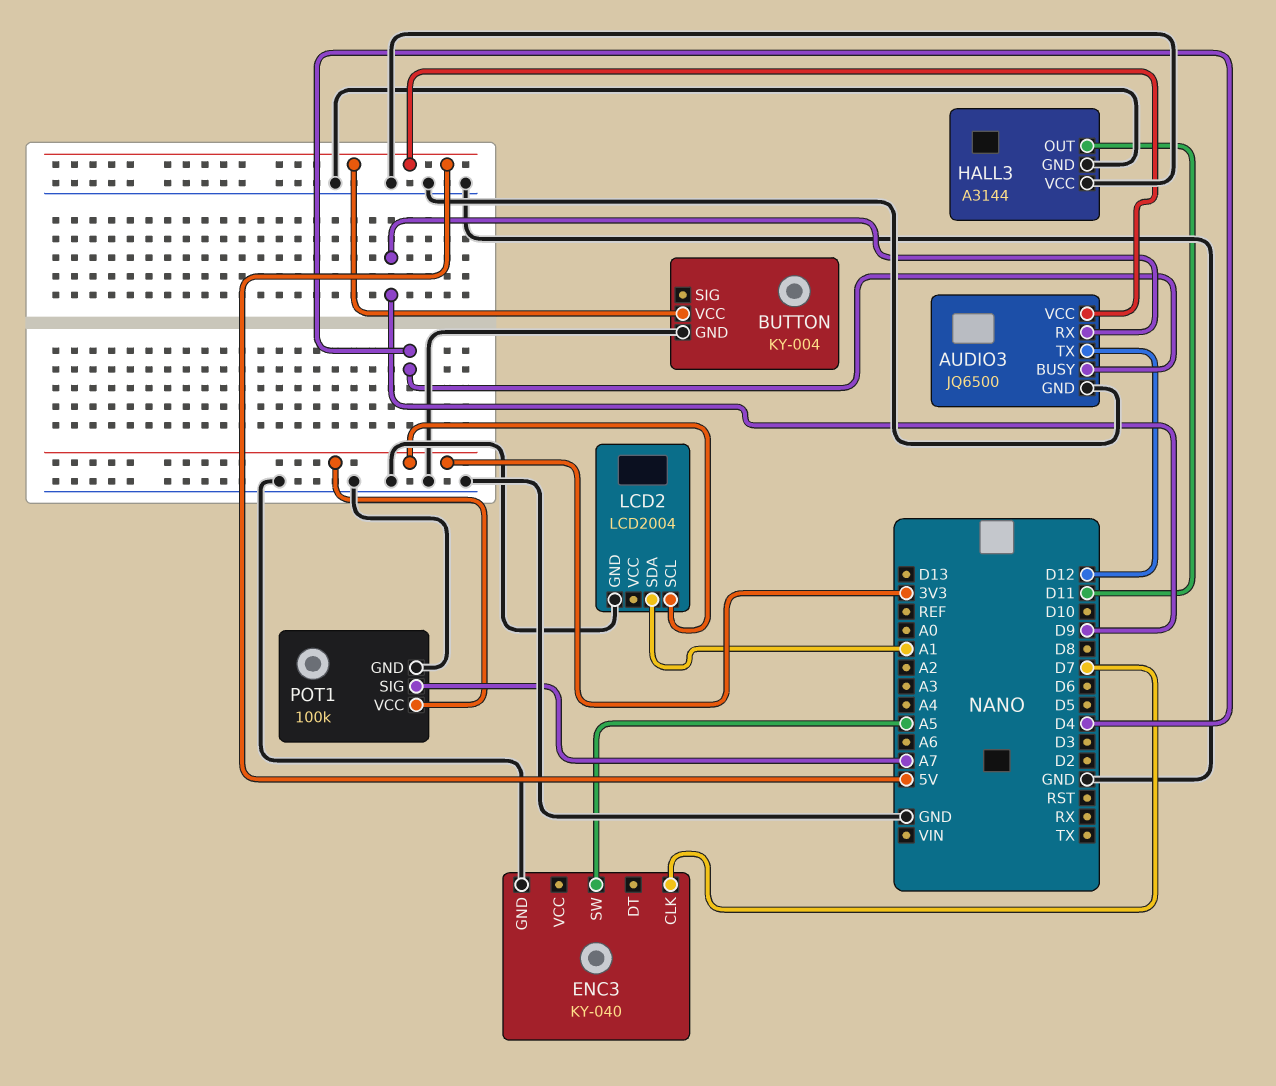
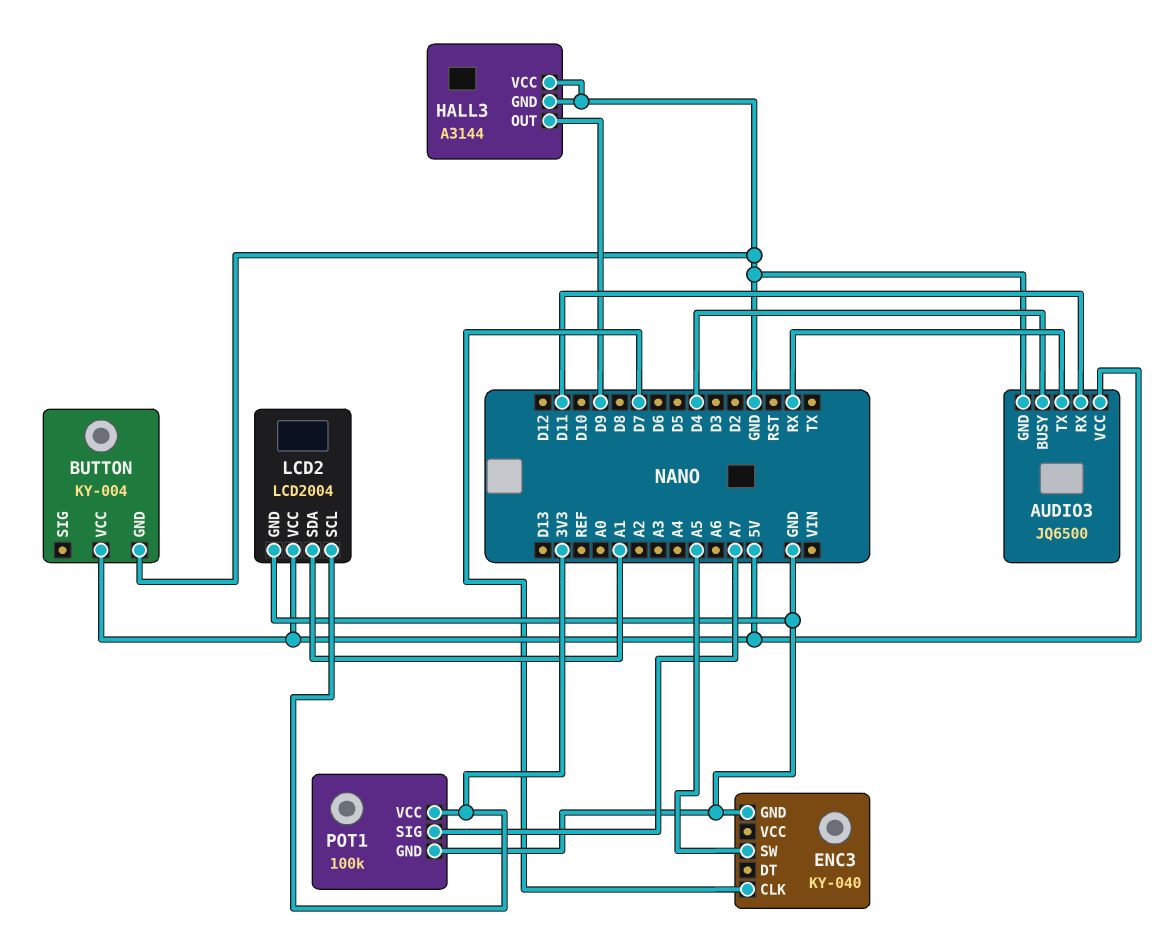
AUDIO3 pin RX: D9 -> D11
AUDIO3 pin TX: D12 -> RX
HALL3 pin OUT: D11 -> D9
LCD2 pin VCC: none -> 5V

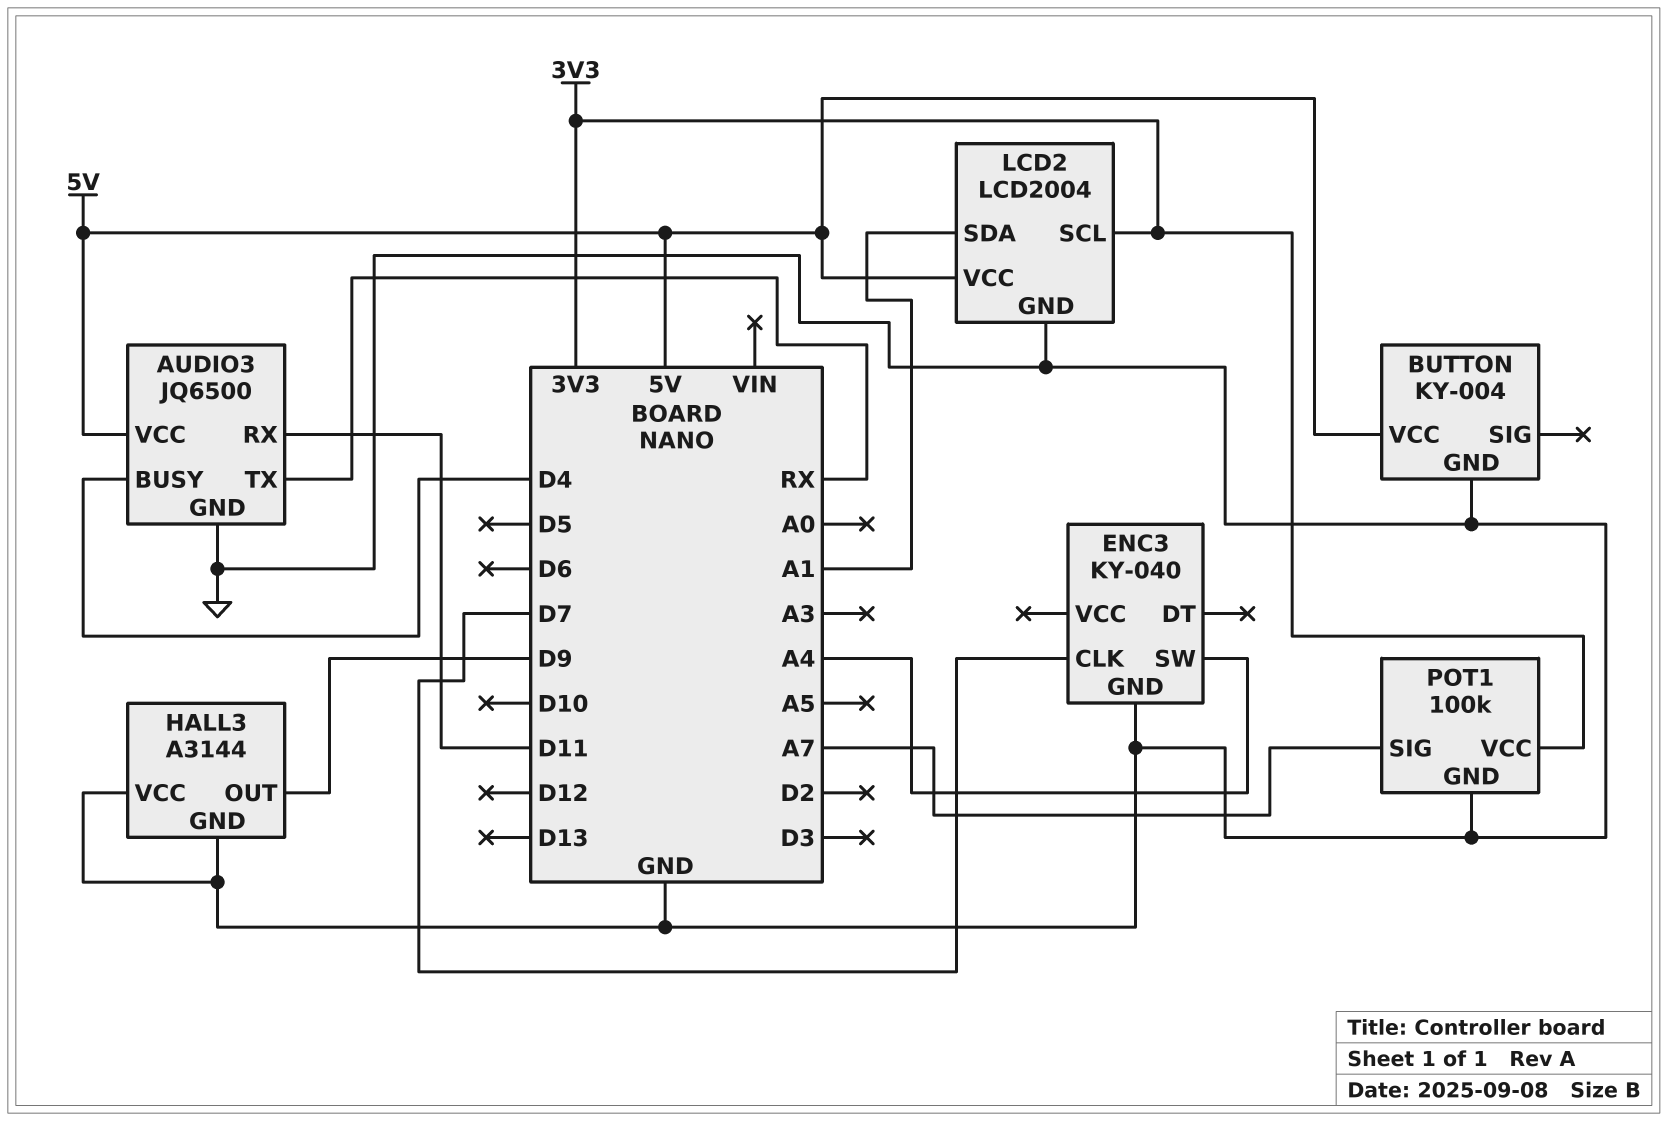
ENC3 pin SW: A5 -> A4

